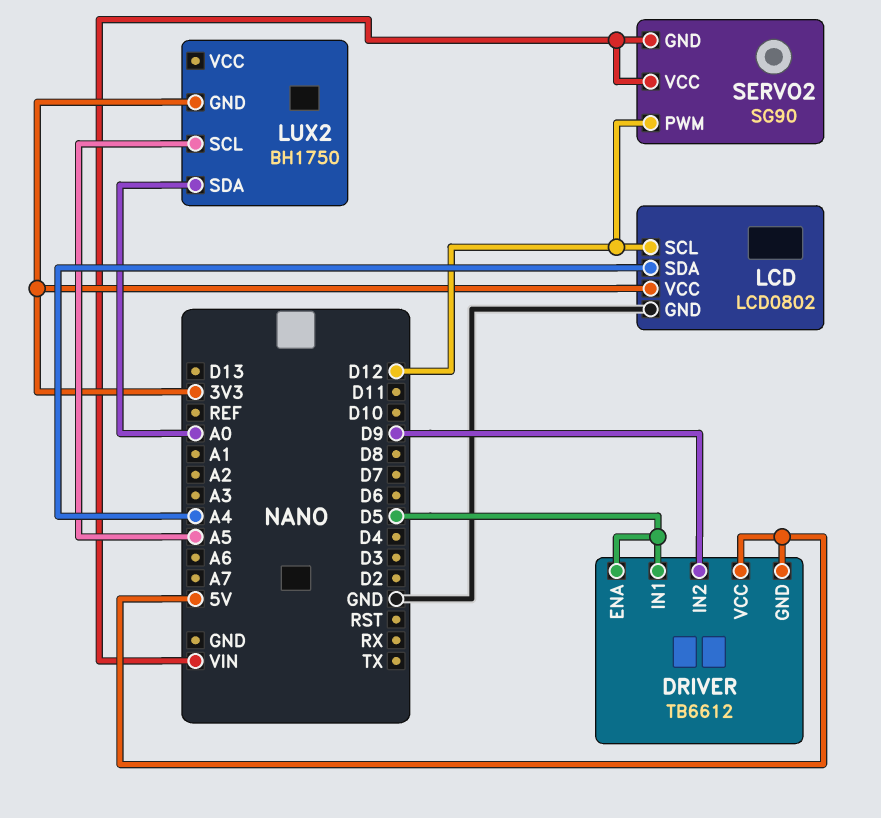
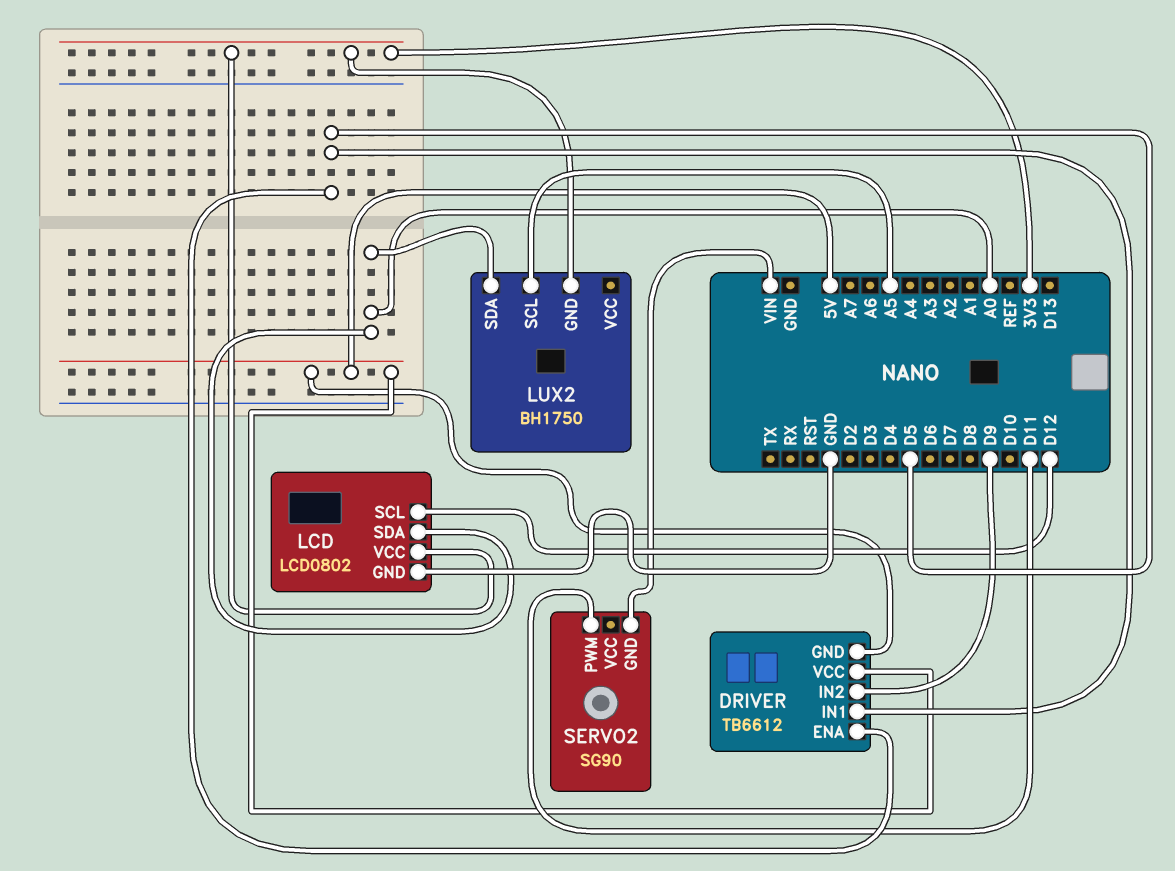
LCD pin SDA: A4 -> A0
SERVO2 pin PWM: D12 -> D11
SERVO2 pin VCC: VIN -> none

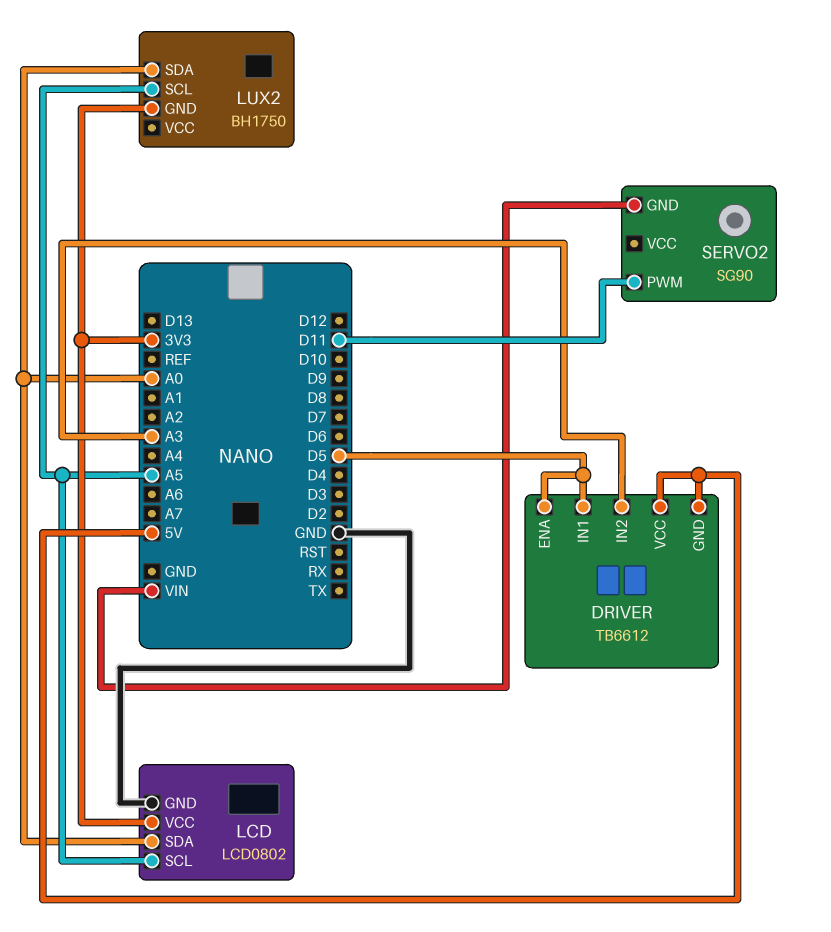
DRIVER pin IN2: D9 -> A3
LCD pin SCL: D12 -> A5

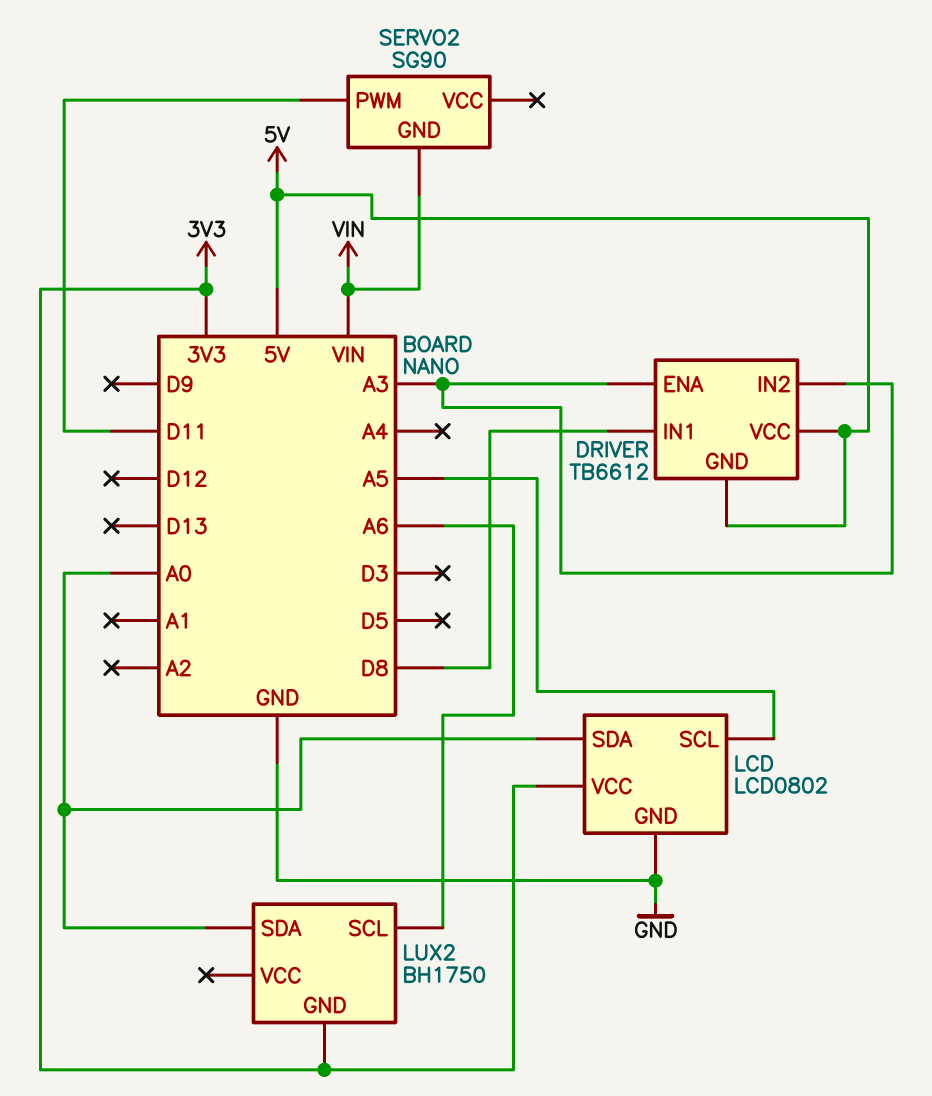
DRIVER pin ENA: D5 -> A3
DRIVER pin IN1: D5 -> D8
LUX2 pin SCL: A5 -> A6

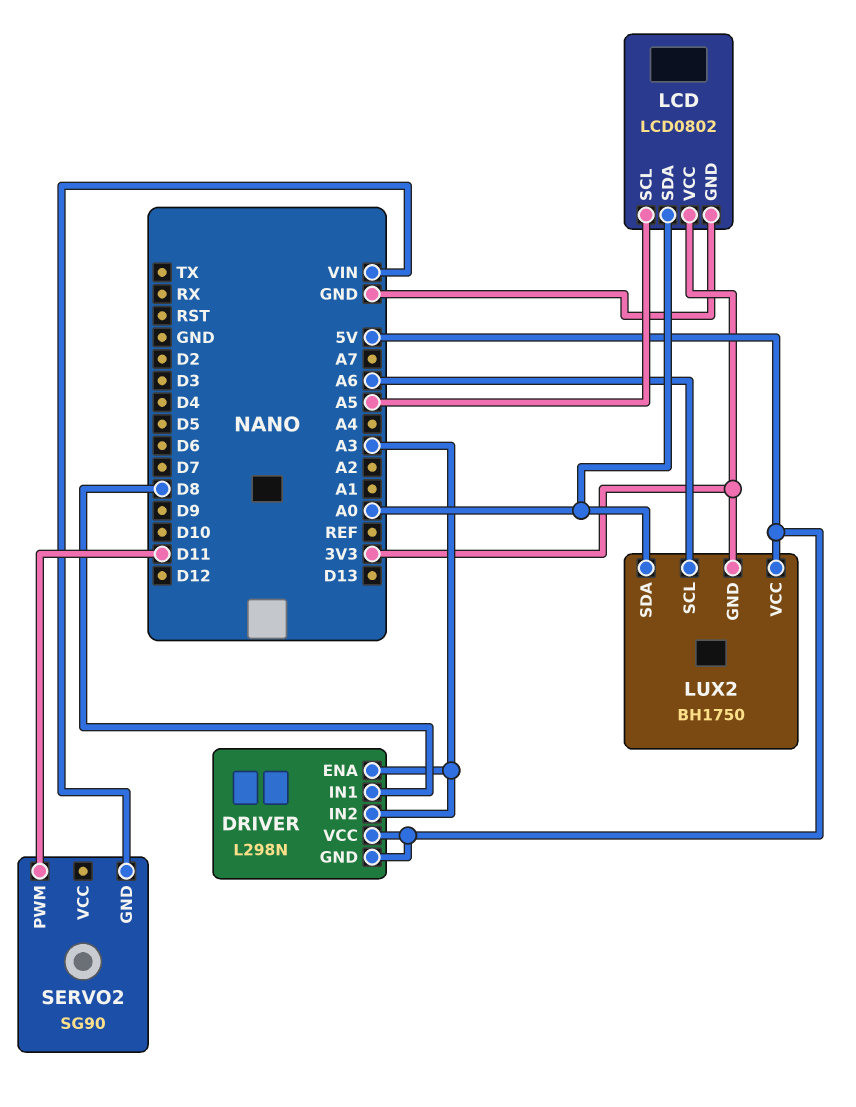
DRIVER: TB6612 -> L298N
LUX2 pin VCC: none -> 5V

